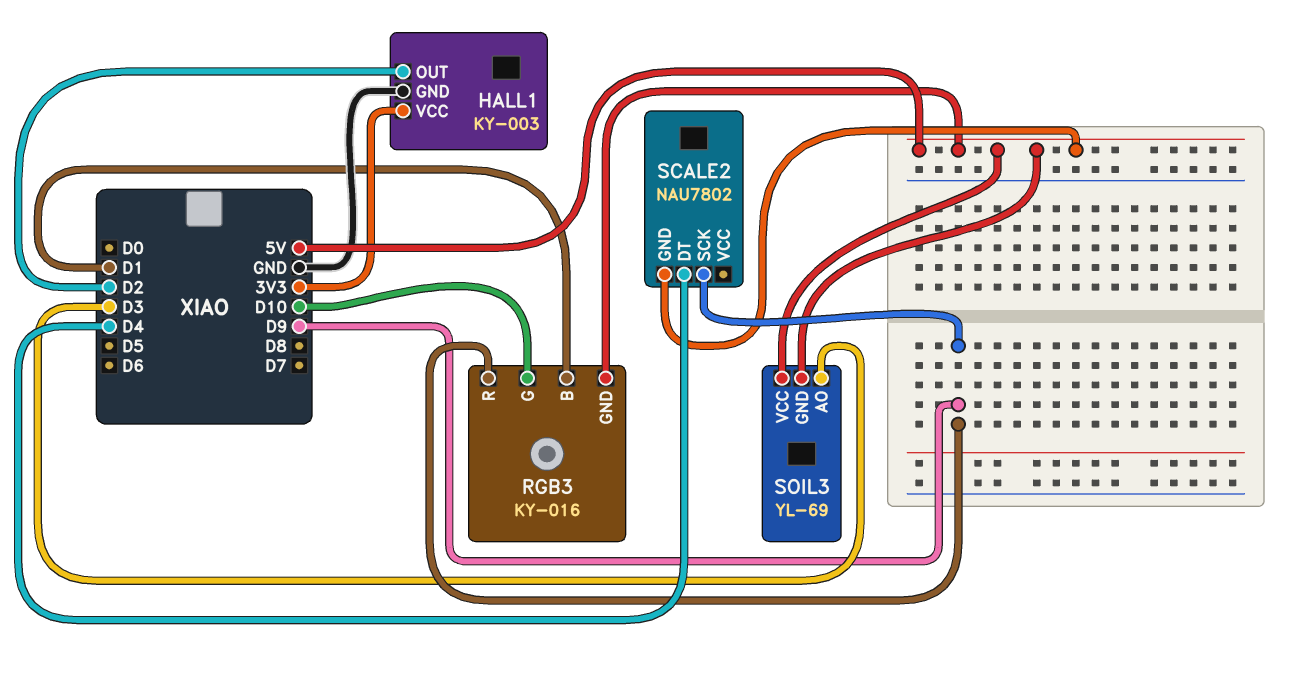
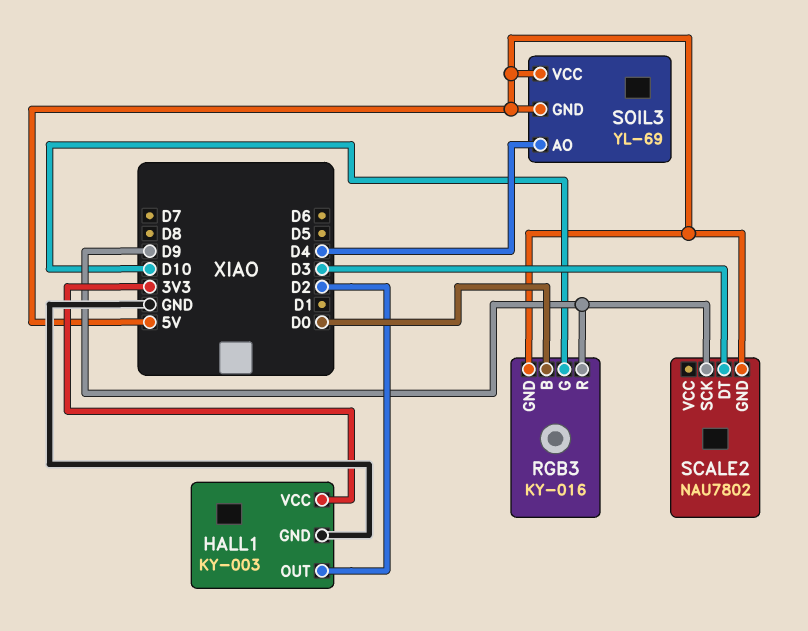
RGB3 pin B: D1 -> D0
SCALE2 pin DT: D4 -> D3
SOIL3 pin AO: D3 -> D4

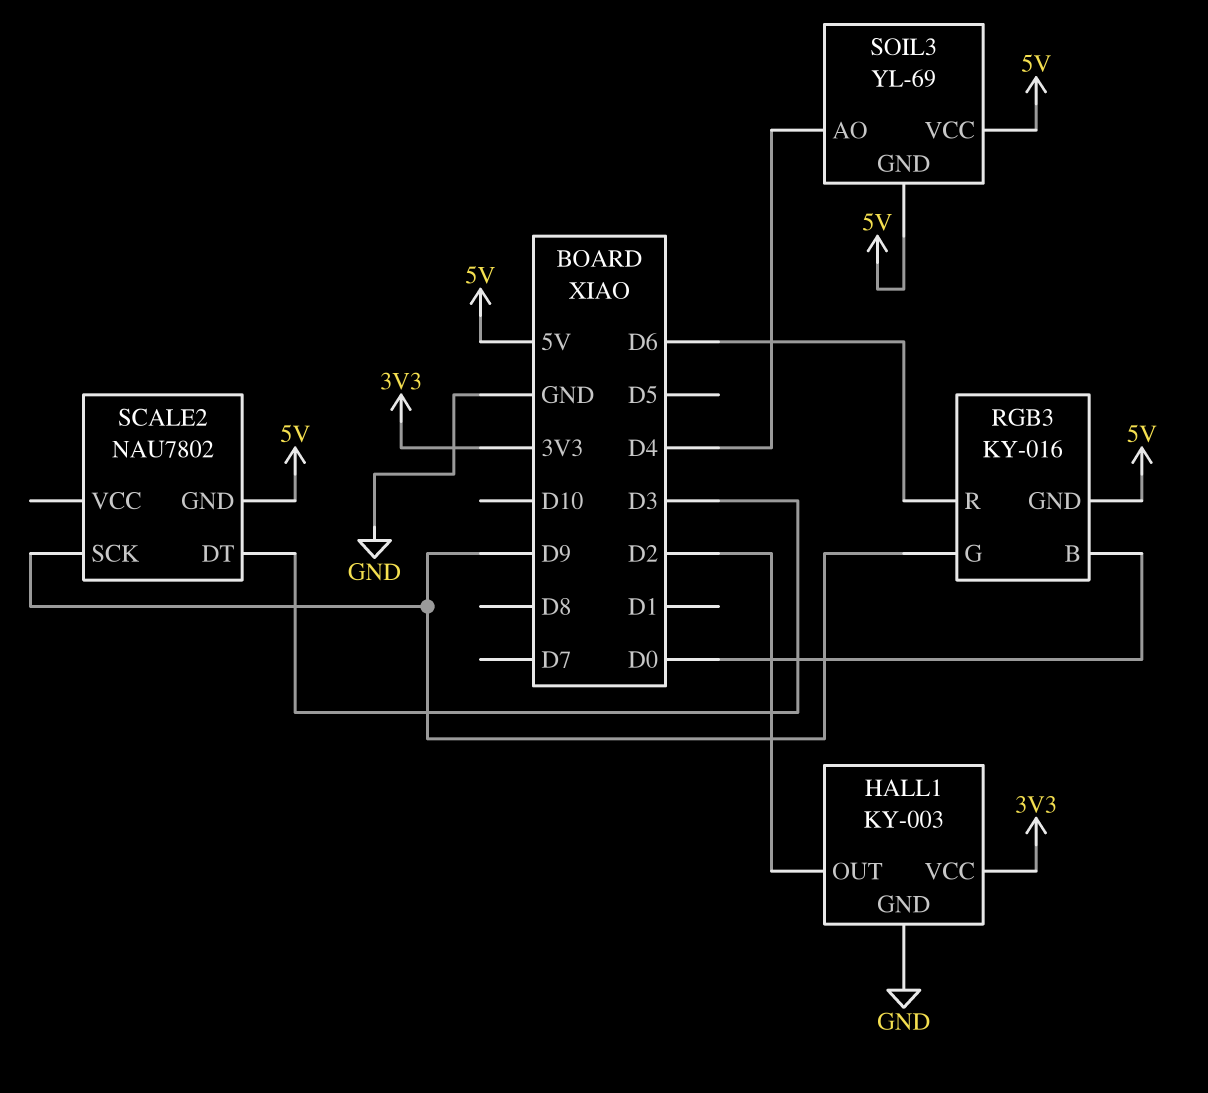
RGB3 pin G: D10 -> D9
RGB3 pin R: D9 -> D6

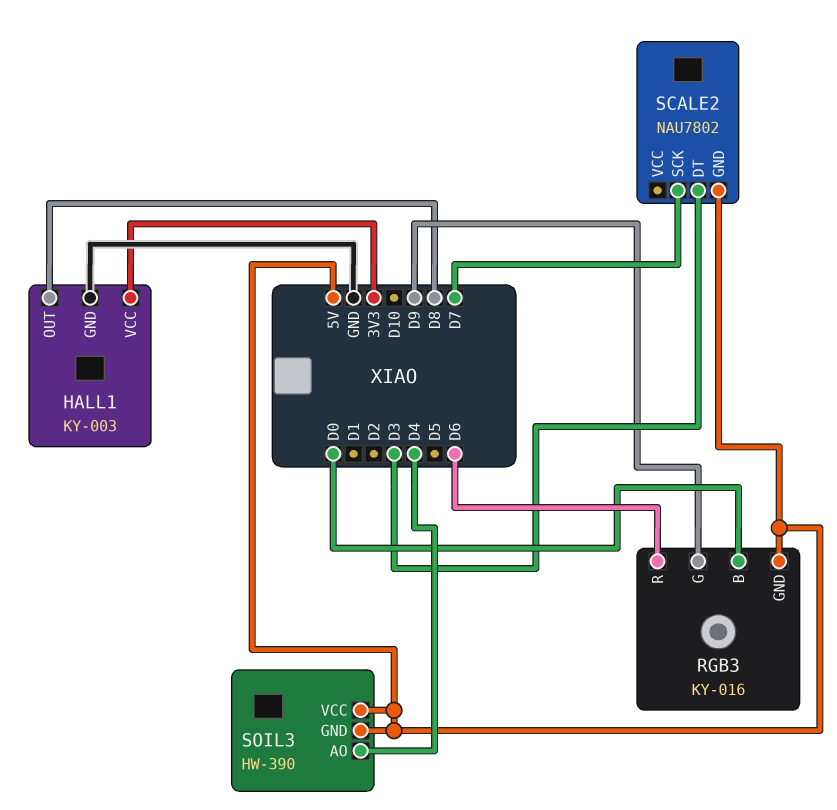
HALL1 pin OUT: D2 -> D8
SCALE2 pin SCK: D9 -> D7
SOIL3: YL-69 -> HW-390

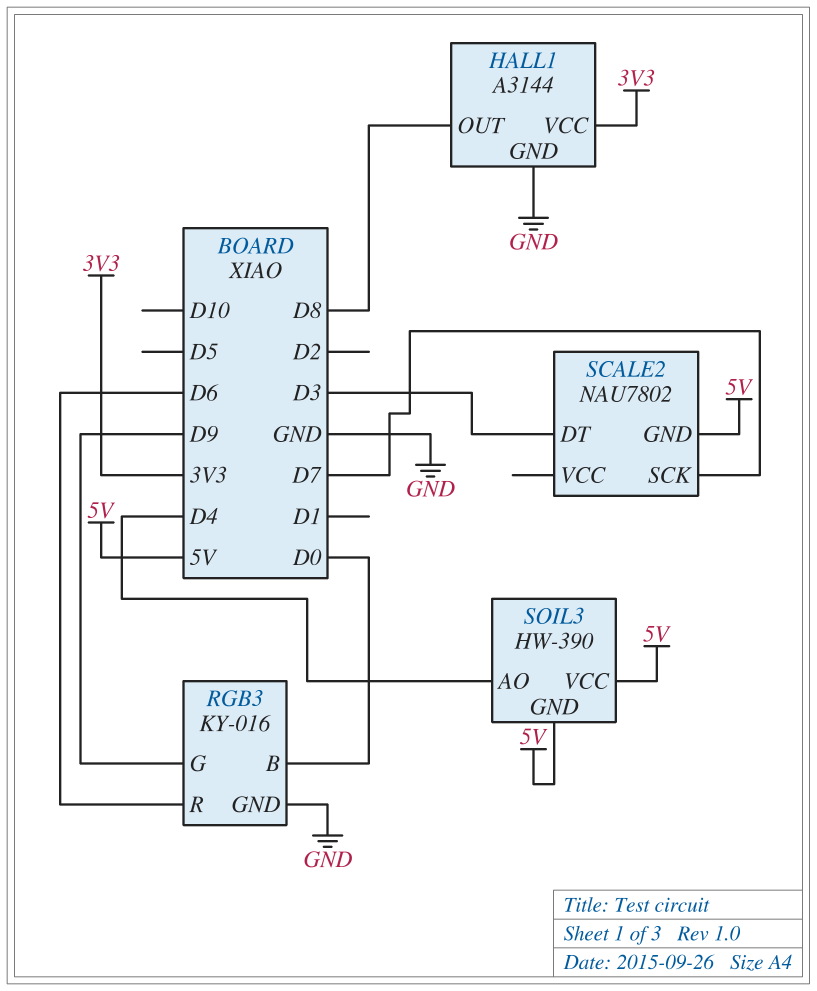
HALL1: KY-003 -> A3144
RGB3 pin GND: 5V -> GND

